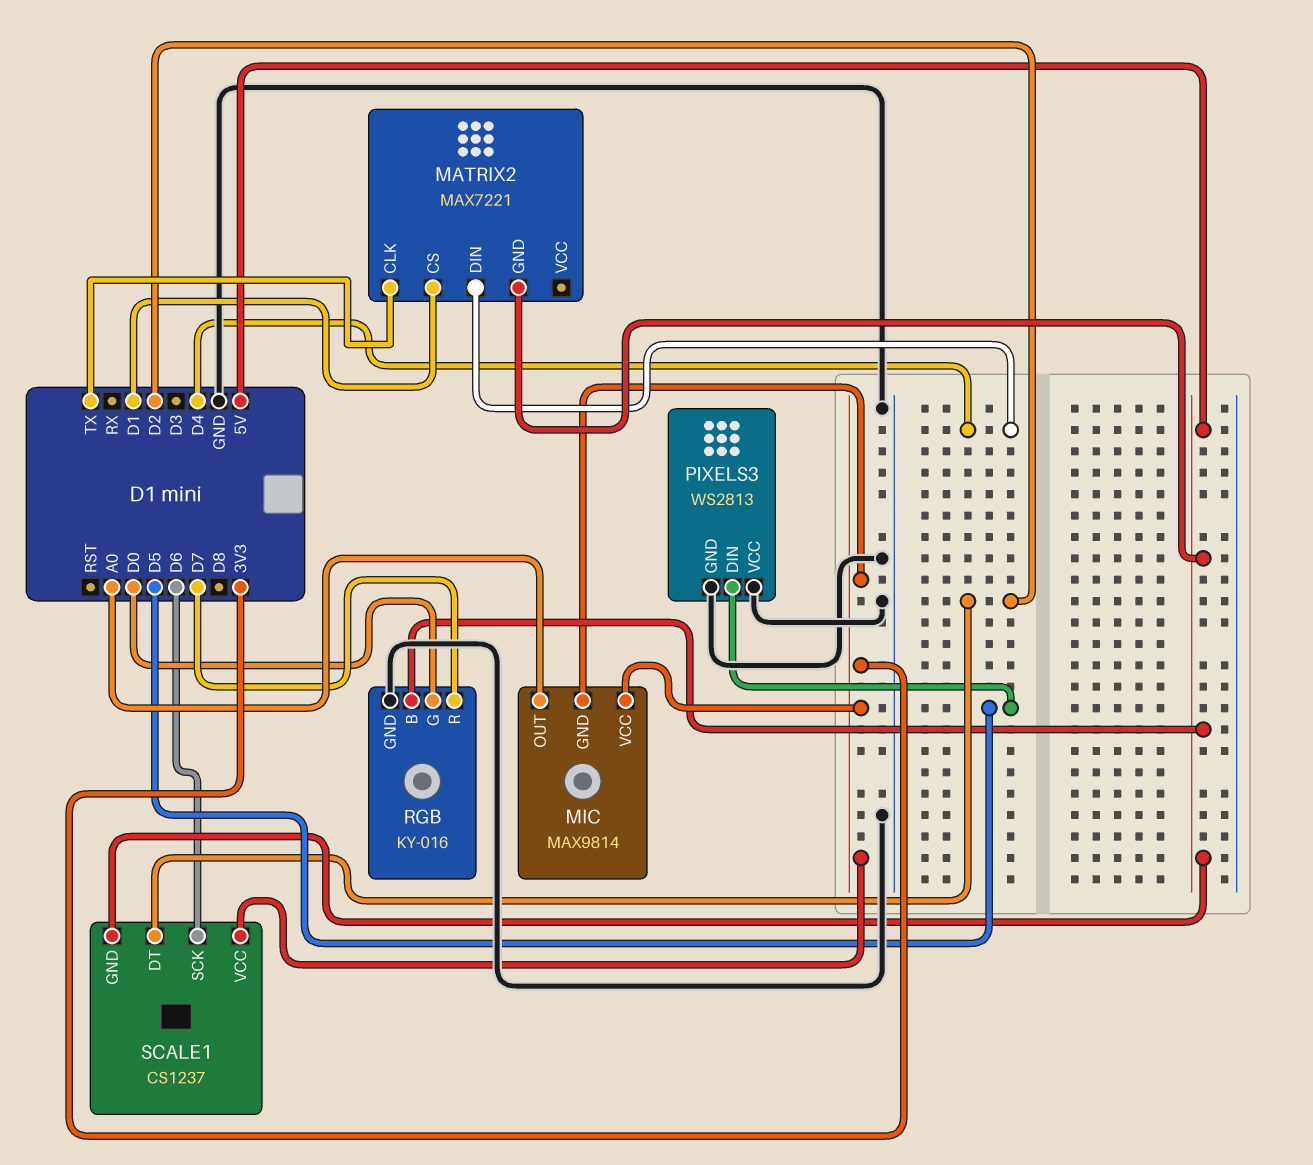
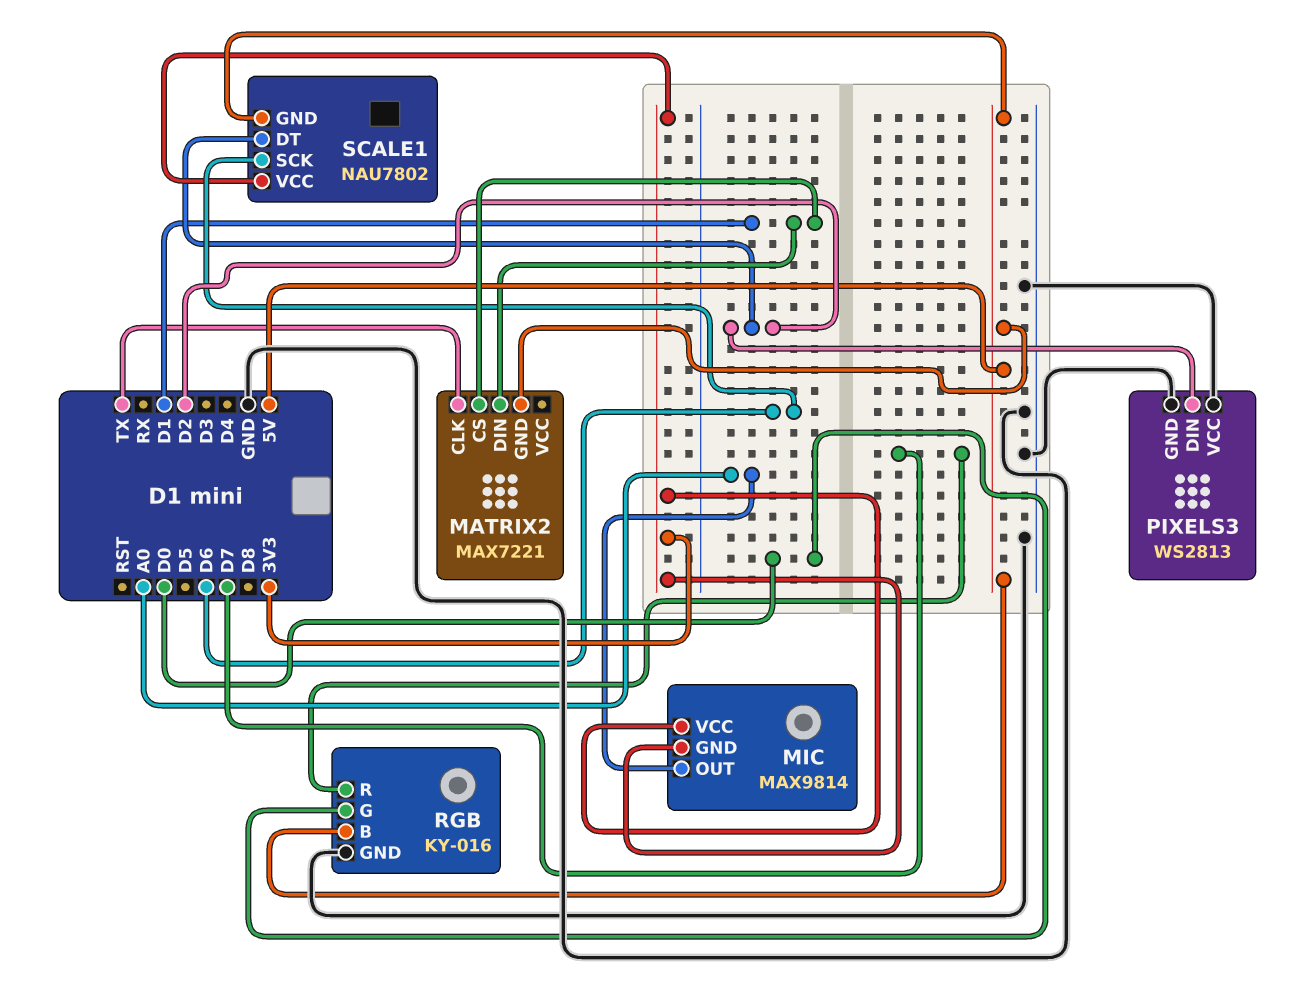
MATRIX2 pin DIN: D4 -> D1
PIXELS3 pin DIN: D5 -> D2
SCALE1: CS1237 -> NAU7802

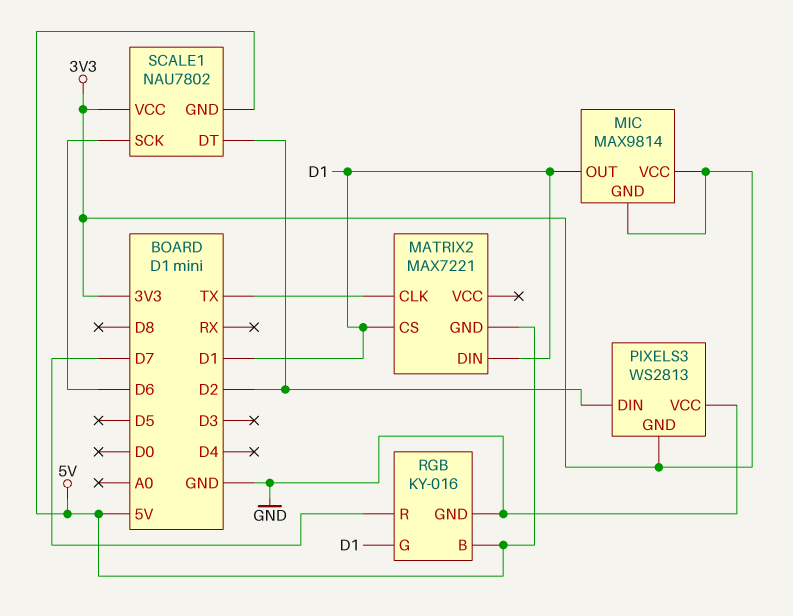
MIC pin OUT: A0 -> D1
PIXELS3 pin GND: GND -> 3V3
RGB pin G: D0 -> D1

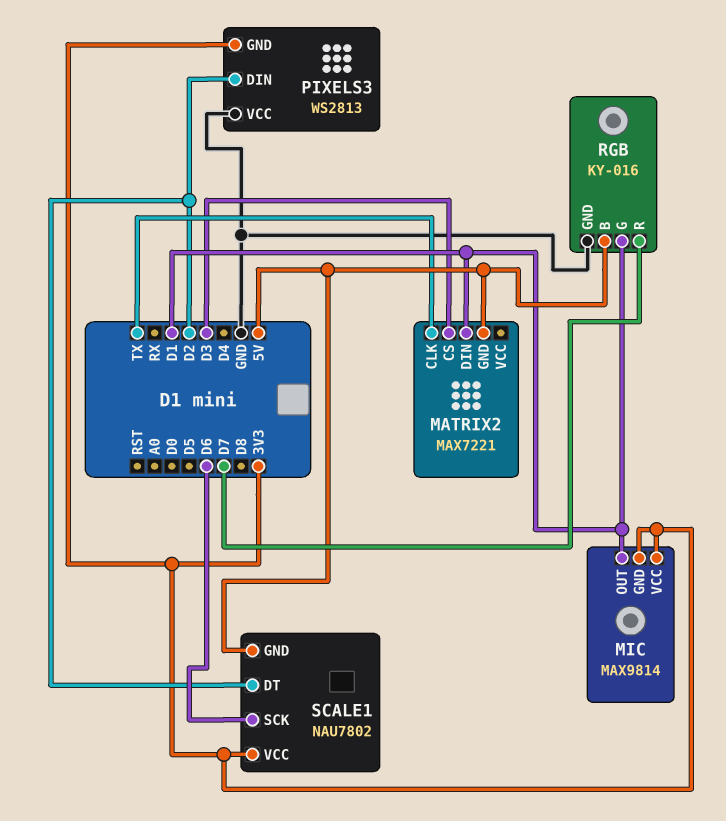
MATRIX2 pin CS: D1 -> D3

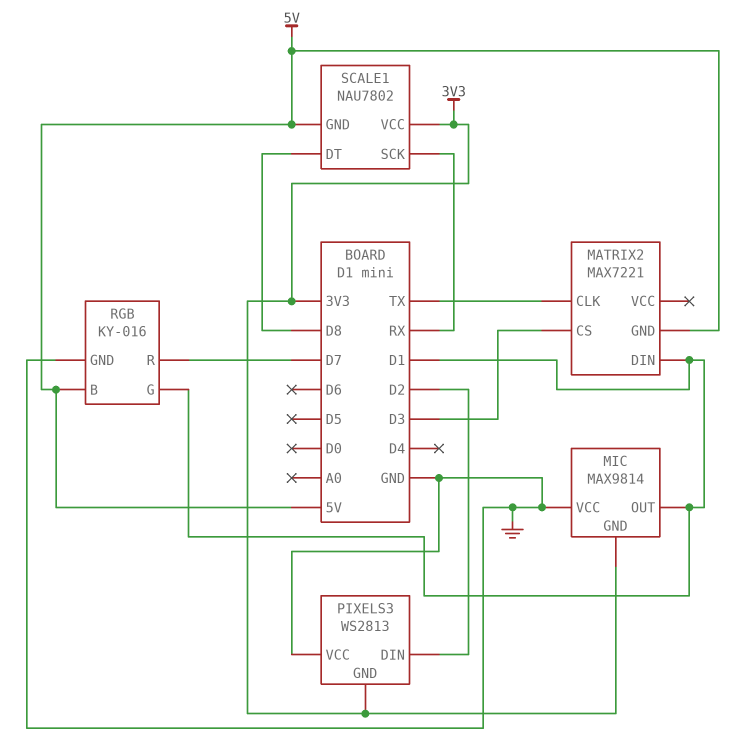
MIC pin VCC: 3V3 -> GND
SCALE1 pin DT: D2 -> D8
SCALE1 pin SCK: D6 -> RX

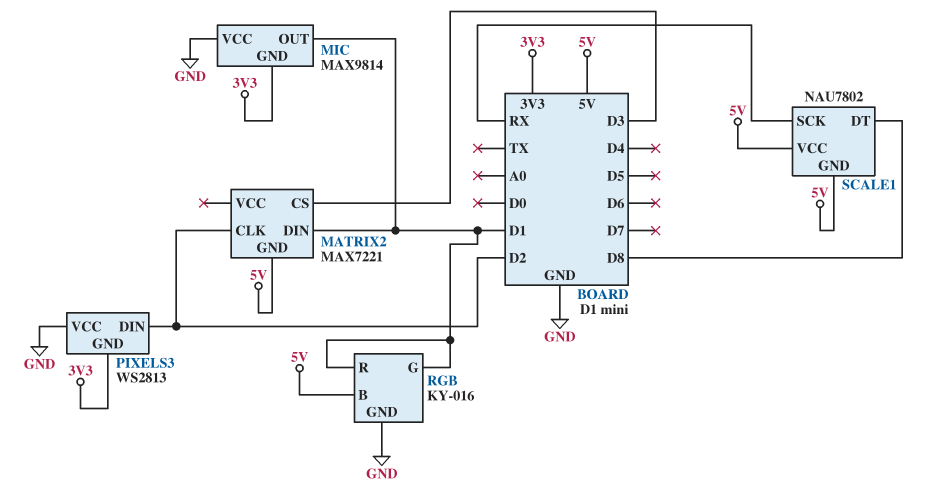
MATRIX2 pin CLK: TX -> D2
RGB pin R: D7 -> D1
SCALE1 pin VCC: 3V3 -> 5V

